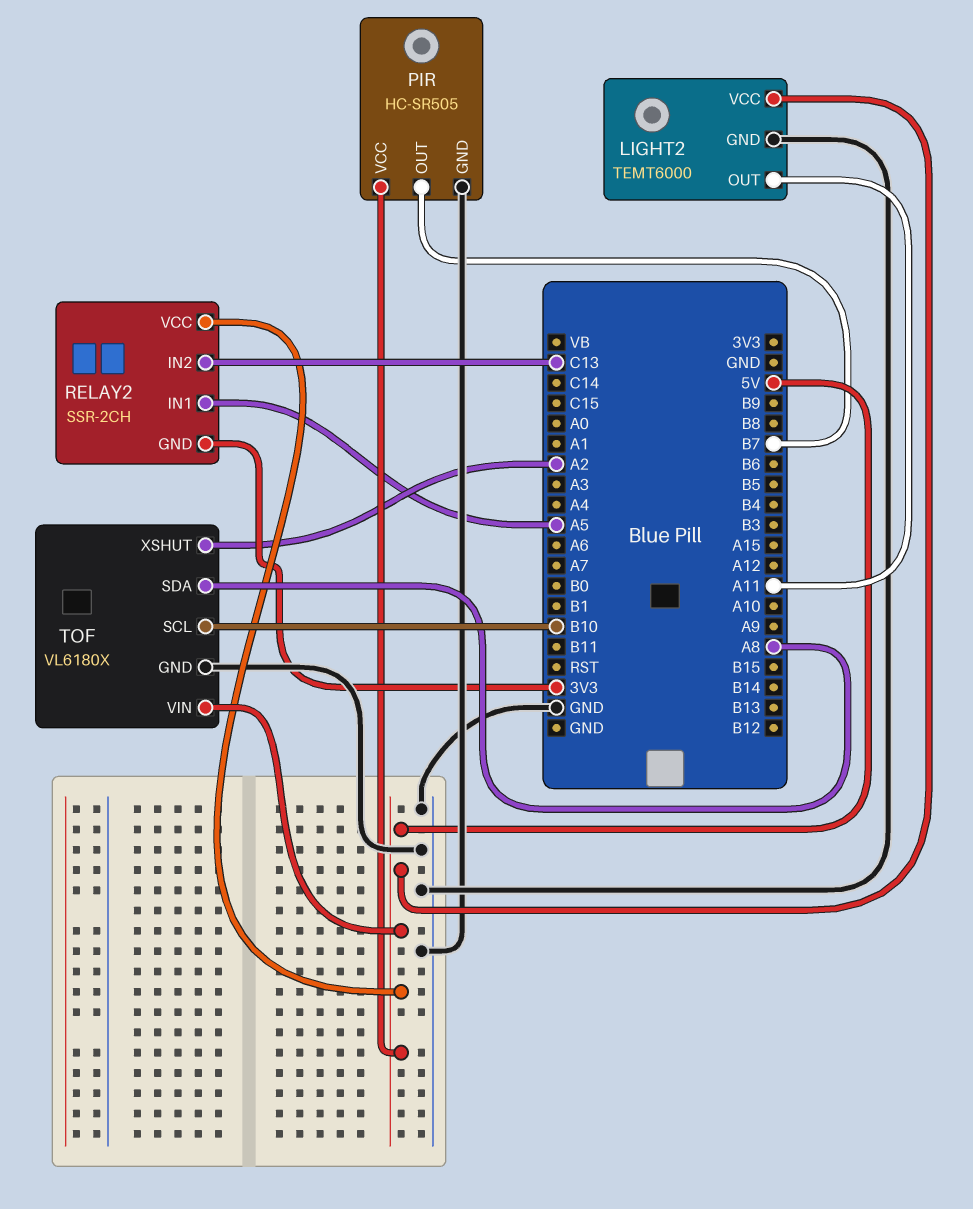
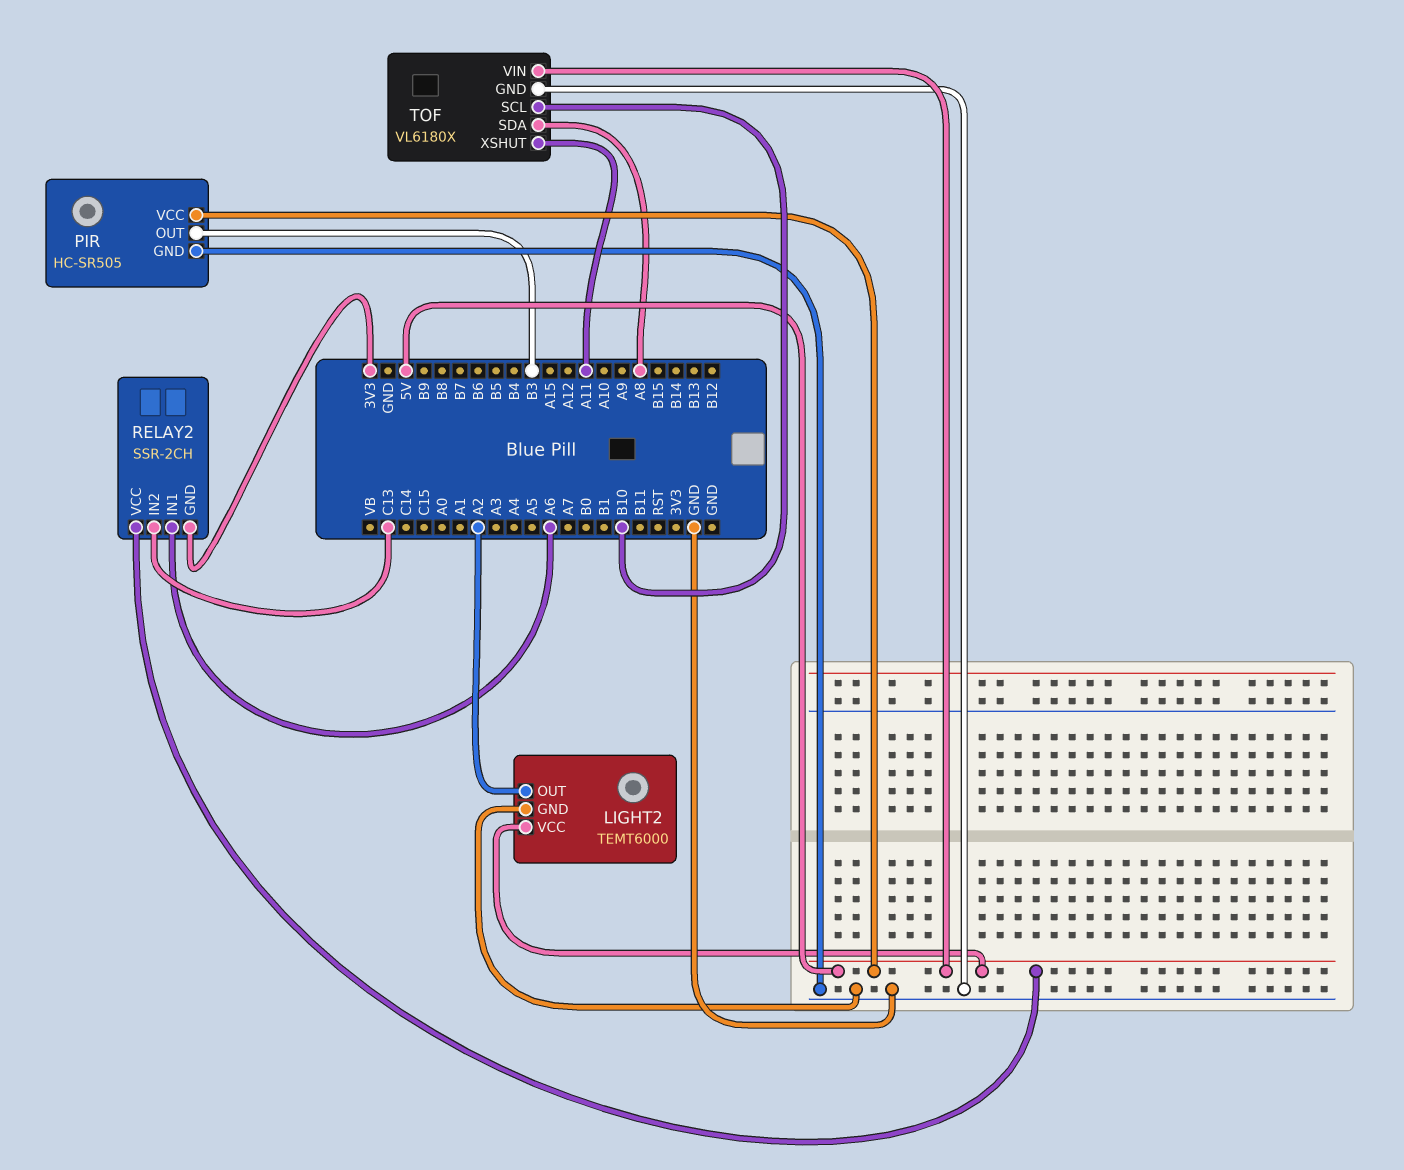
LIGHT2 pin OUT: A11 -> A2
PIR pin OUT: B7 -> B3
RELAY2 pin IN1: A5 -> A6
TOF pin XSHUT: A2 -> A11

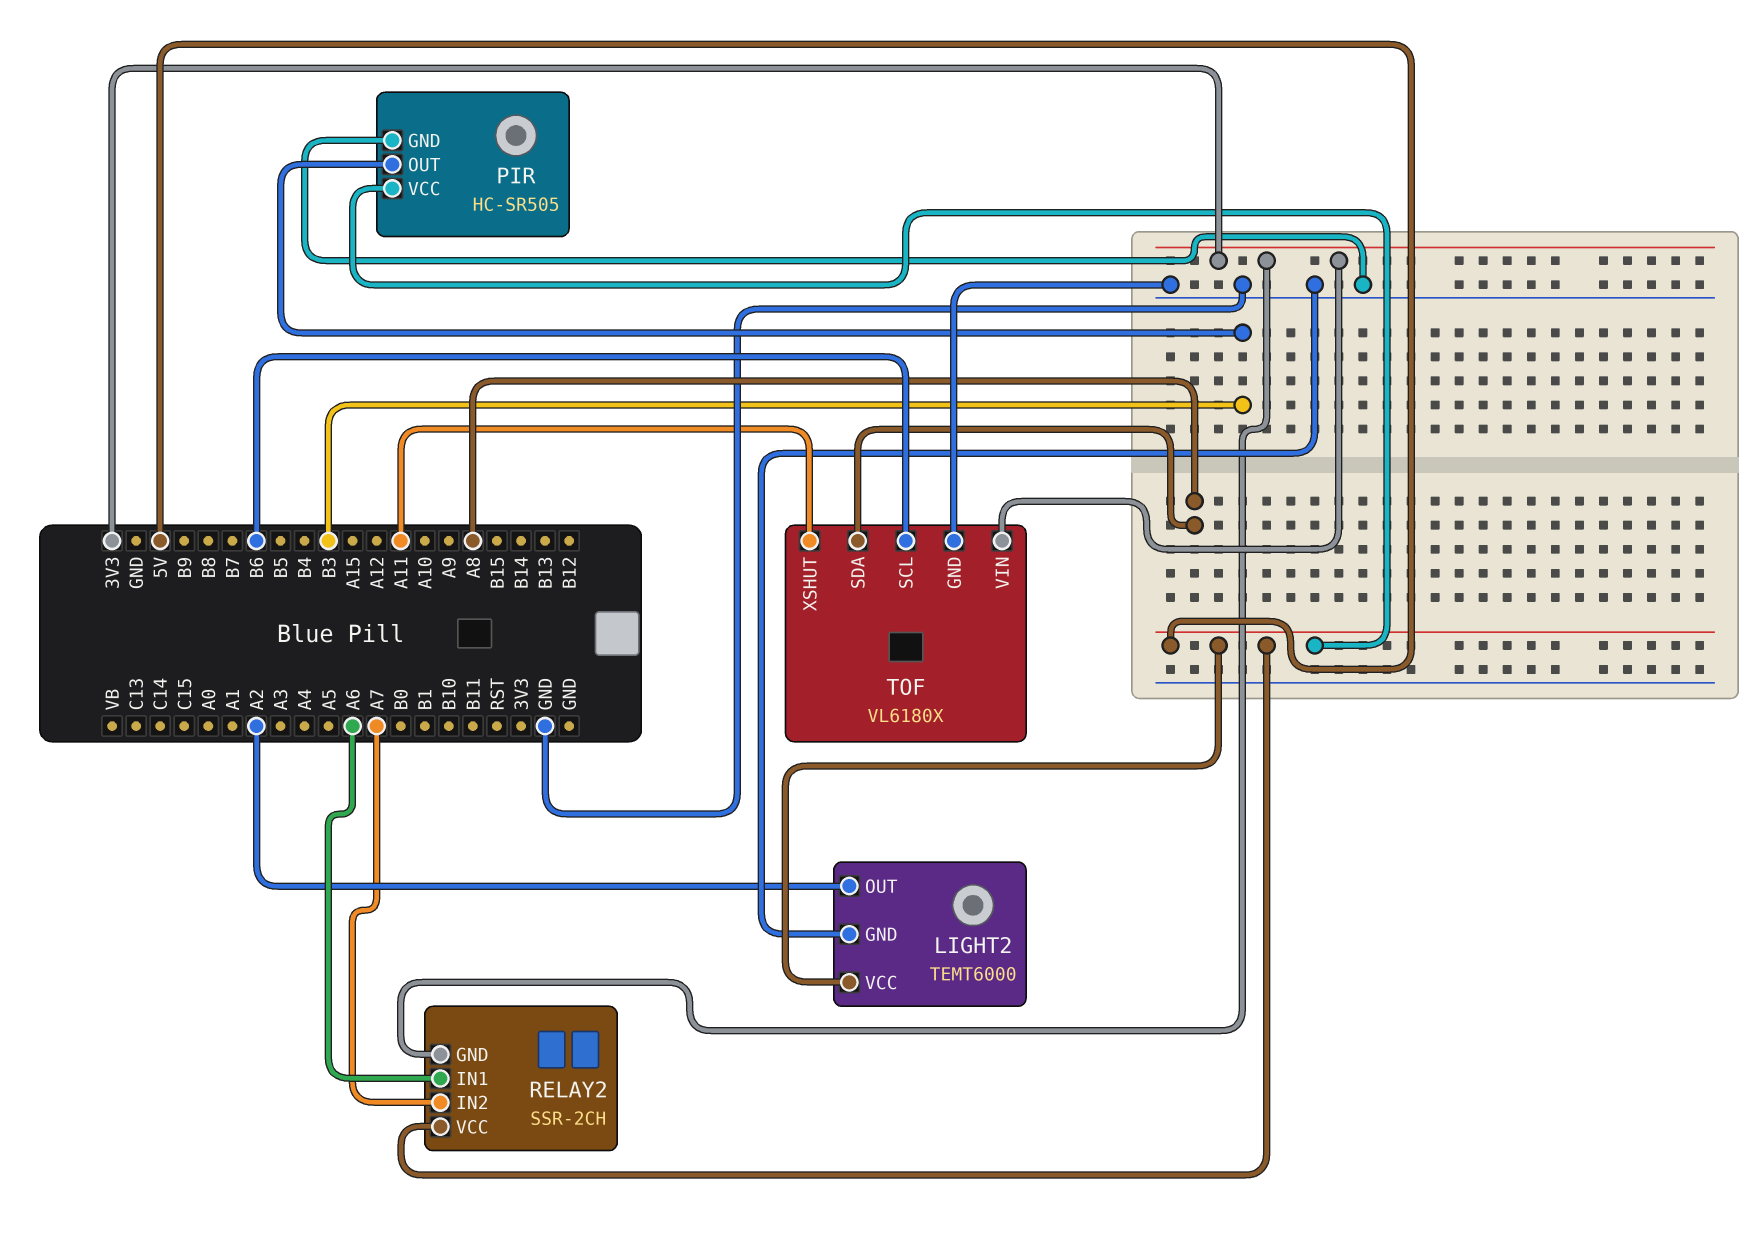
RELAY2 pin IN2: C13 -> A7
TOF pin SCL: B10 -> B6
TOF pin VIN: 5V -> 3V3

